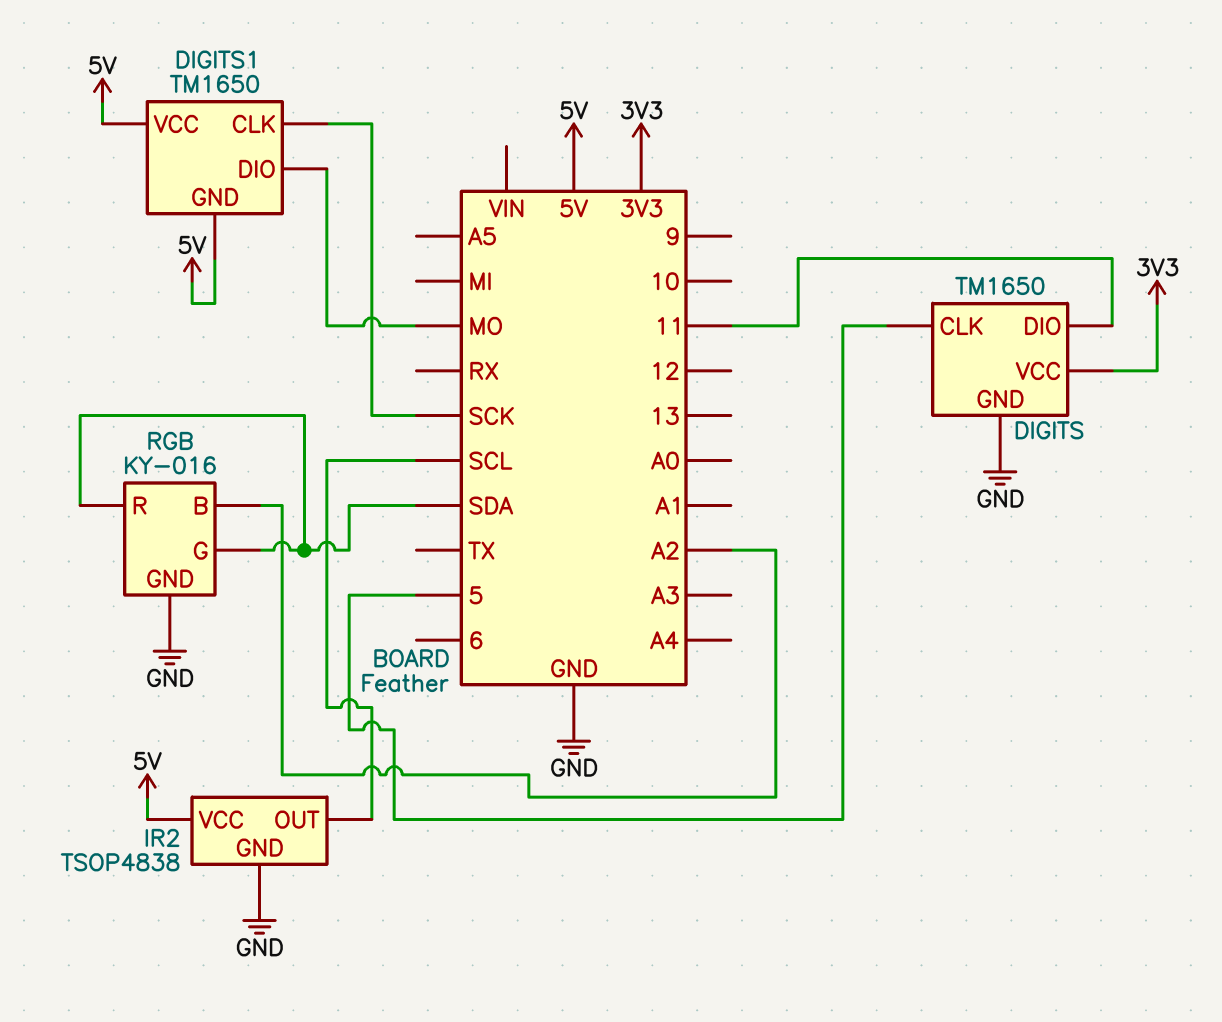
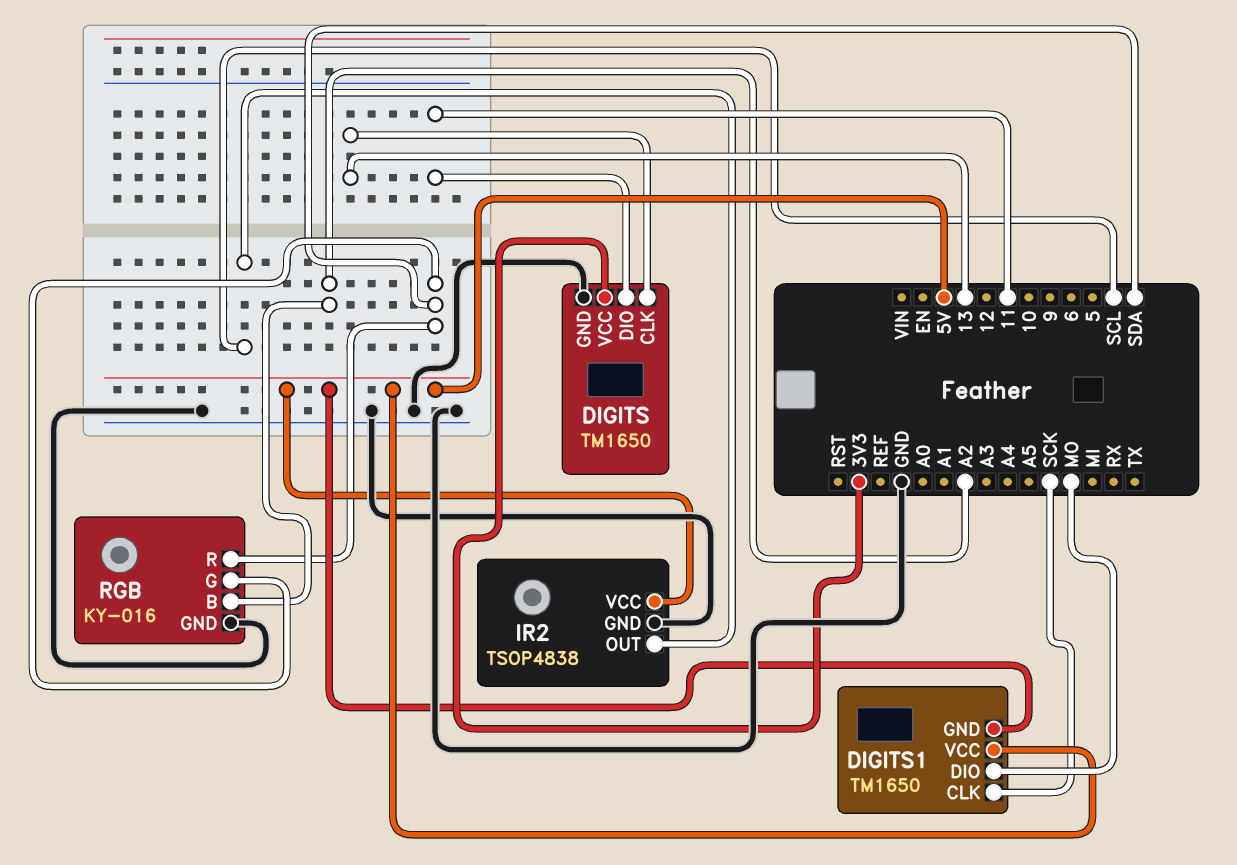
DIGITS pin CLK: 5 -> 13

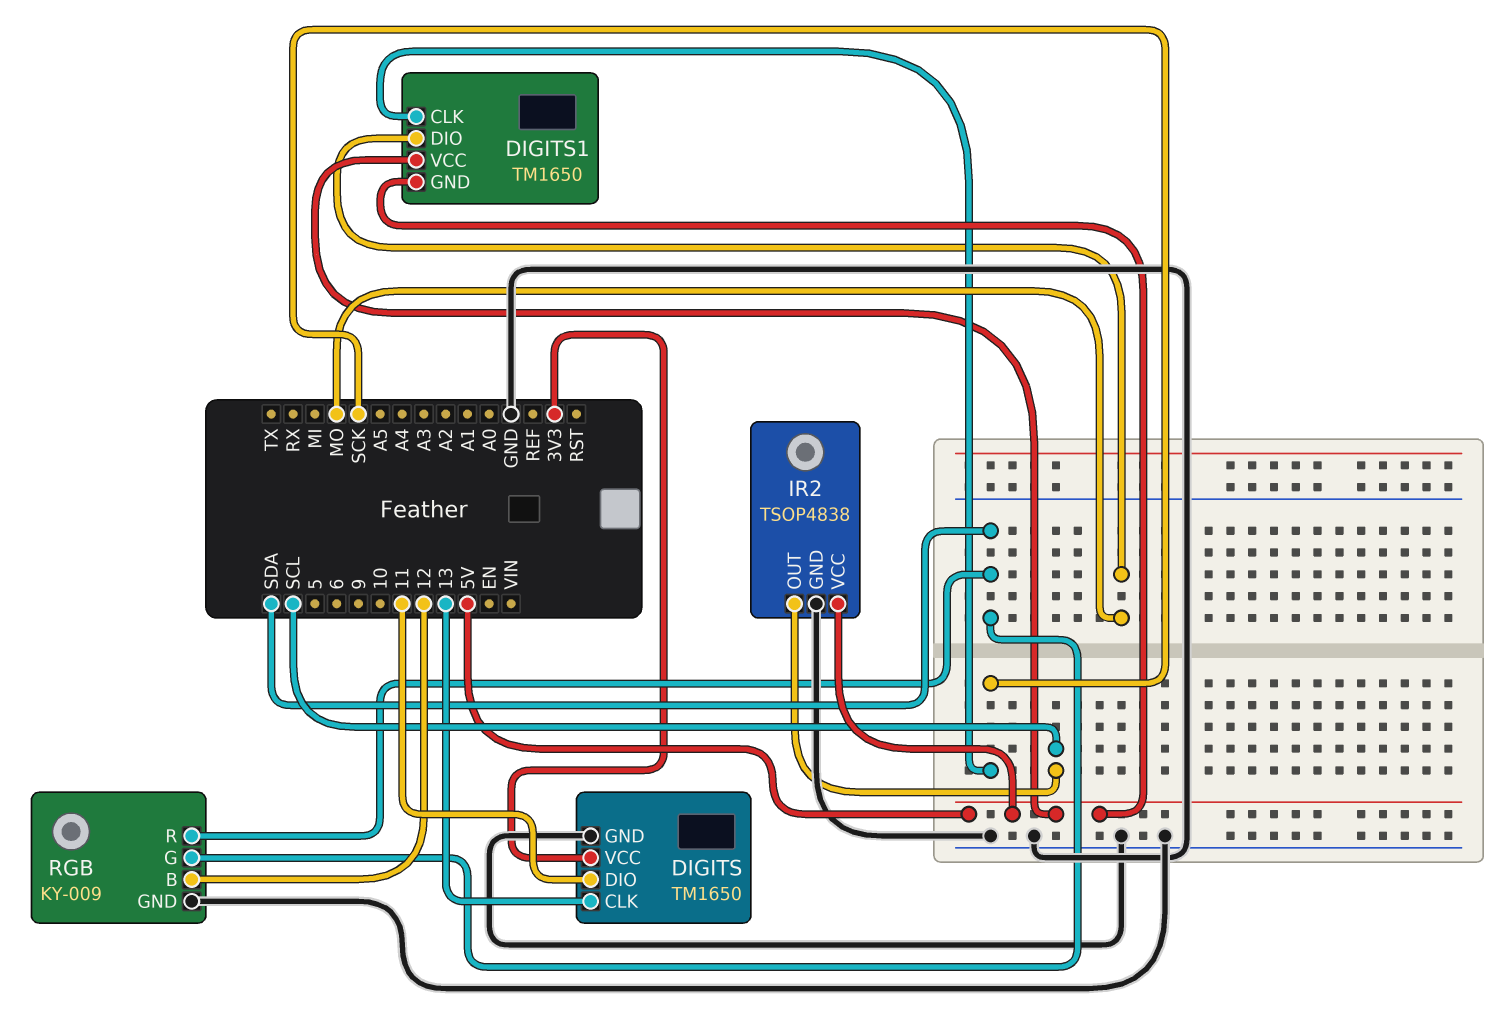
RGB: KY-016 -> KY-009
RGB pin B: A2 -> 12

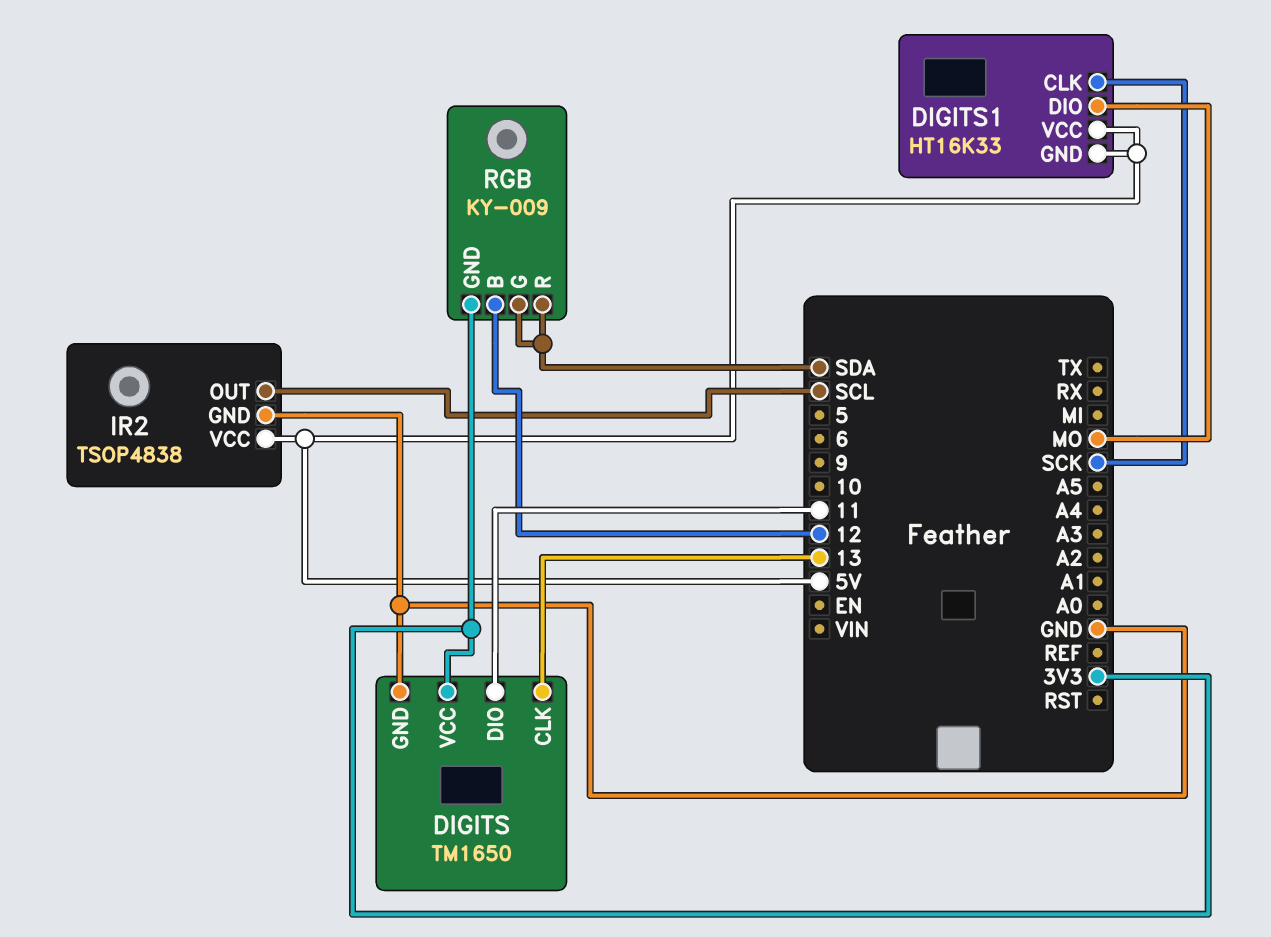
DIGITS1: TM1650 -> HT16K33
RGB pin GND: GND -> 3V3

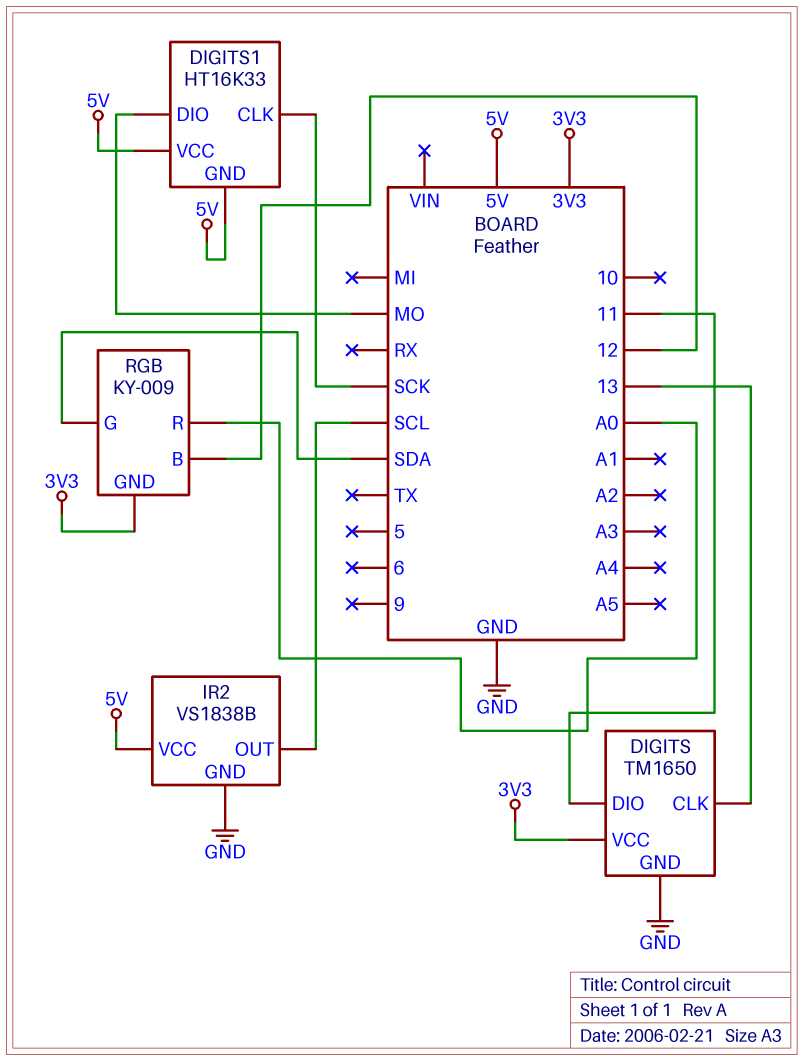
IR2: TSOP4838 -> VS1838B
RGB pin R: SDA -> A0

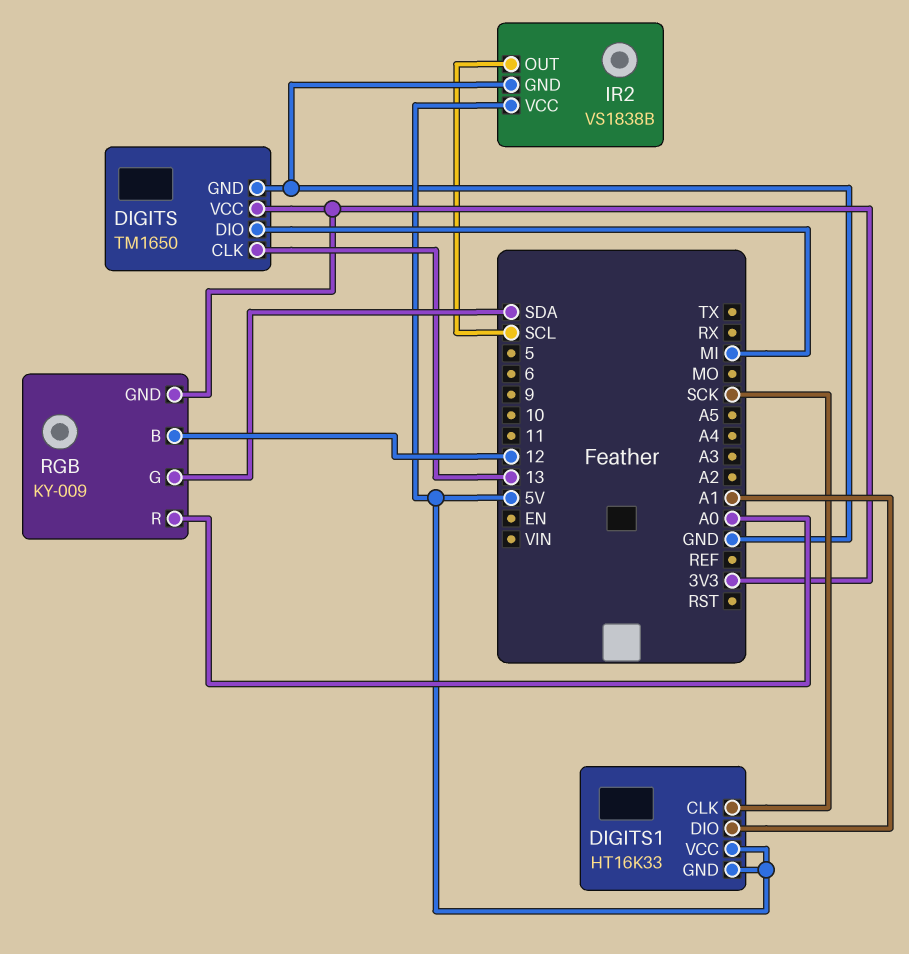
DIGITS pin DIO: 11 -> MI
DIGITS1 pin DIO: MO -> A1

